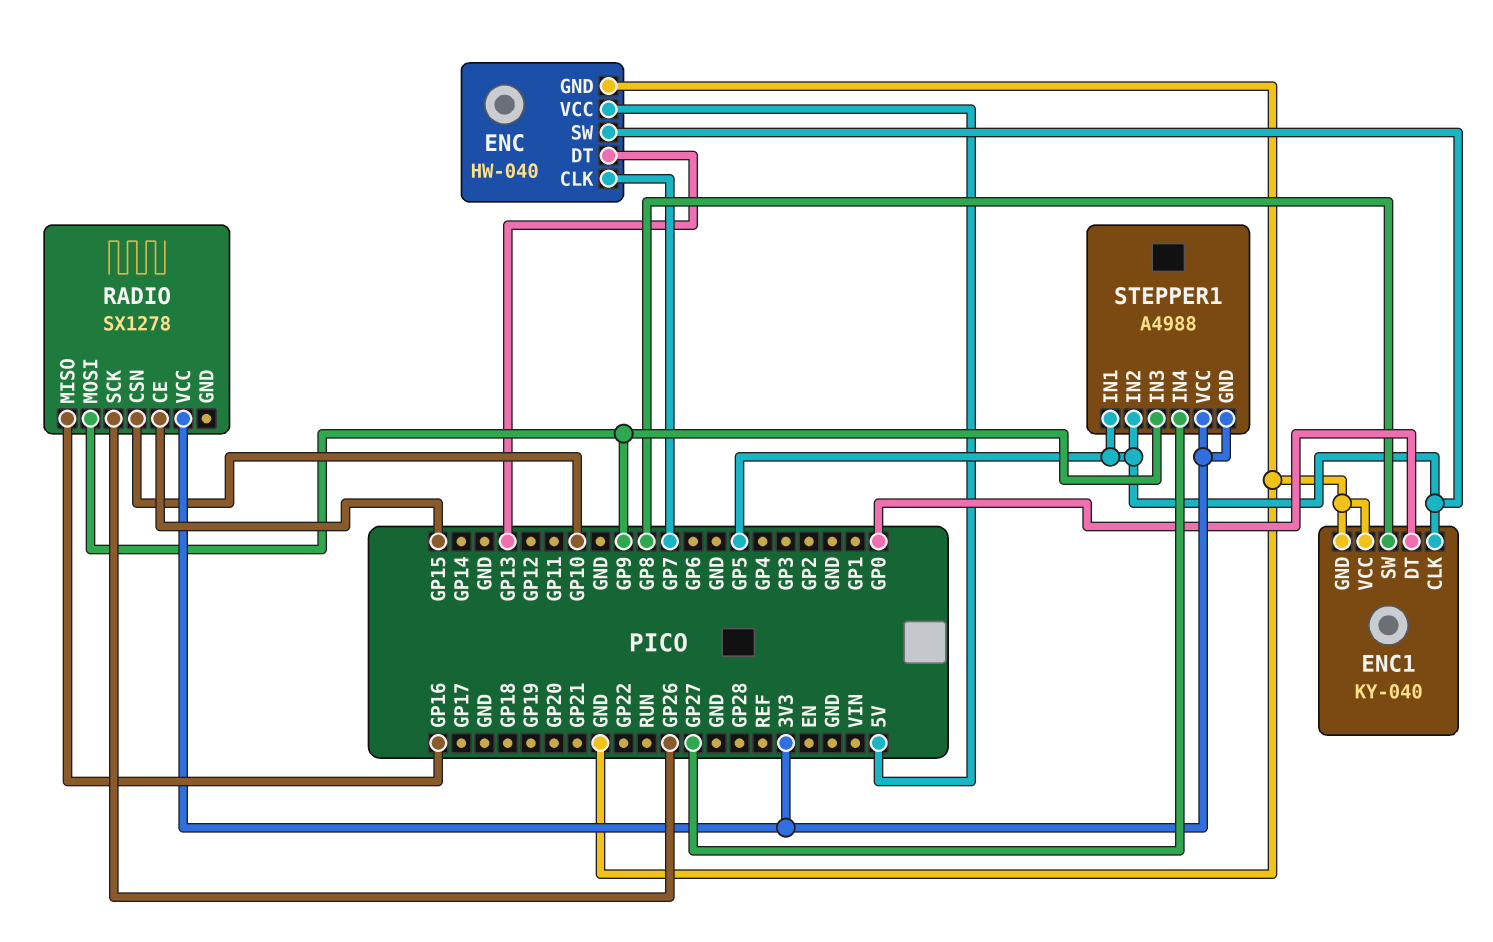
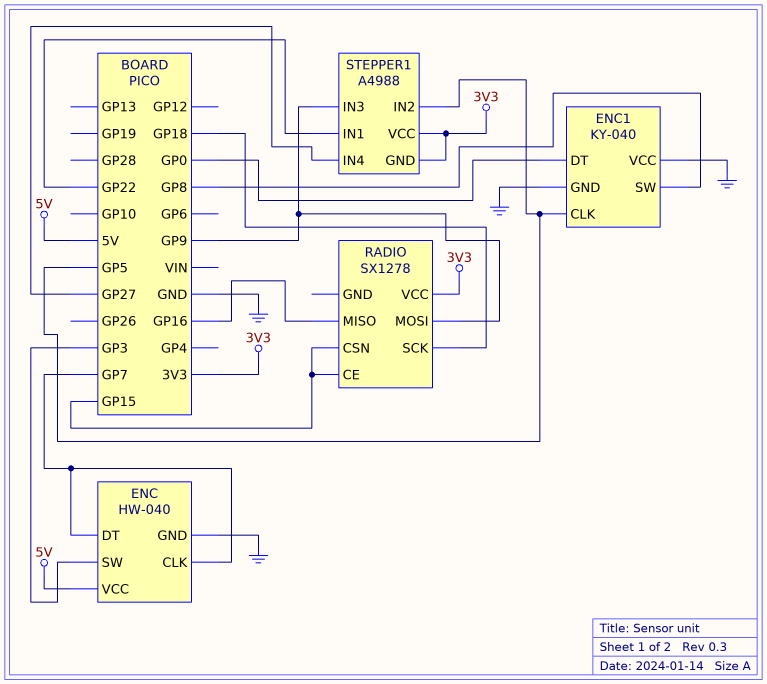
ENC pin DT: GP13 -> GP7
ENC pin SW: GP5 -> GP3
RADIO pin CSN: GP10 -> GP15
RADIO pin SCK: GP26 -> GP18
STEPPER1 pin IN1: GP5 -> GP22

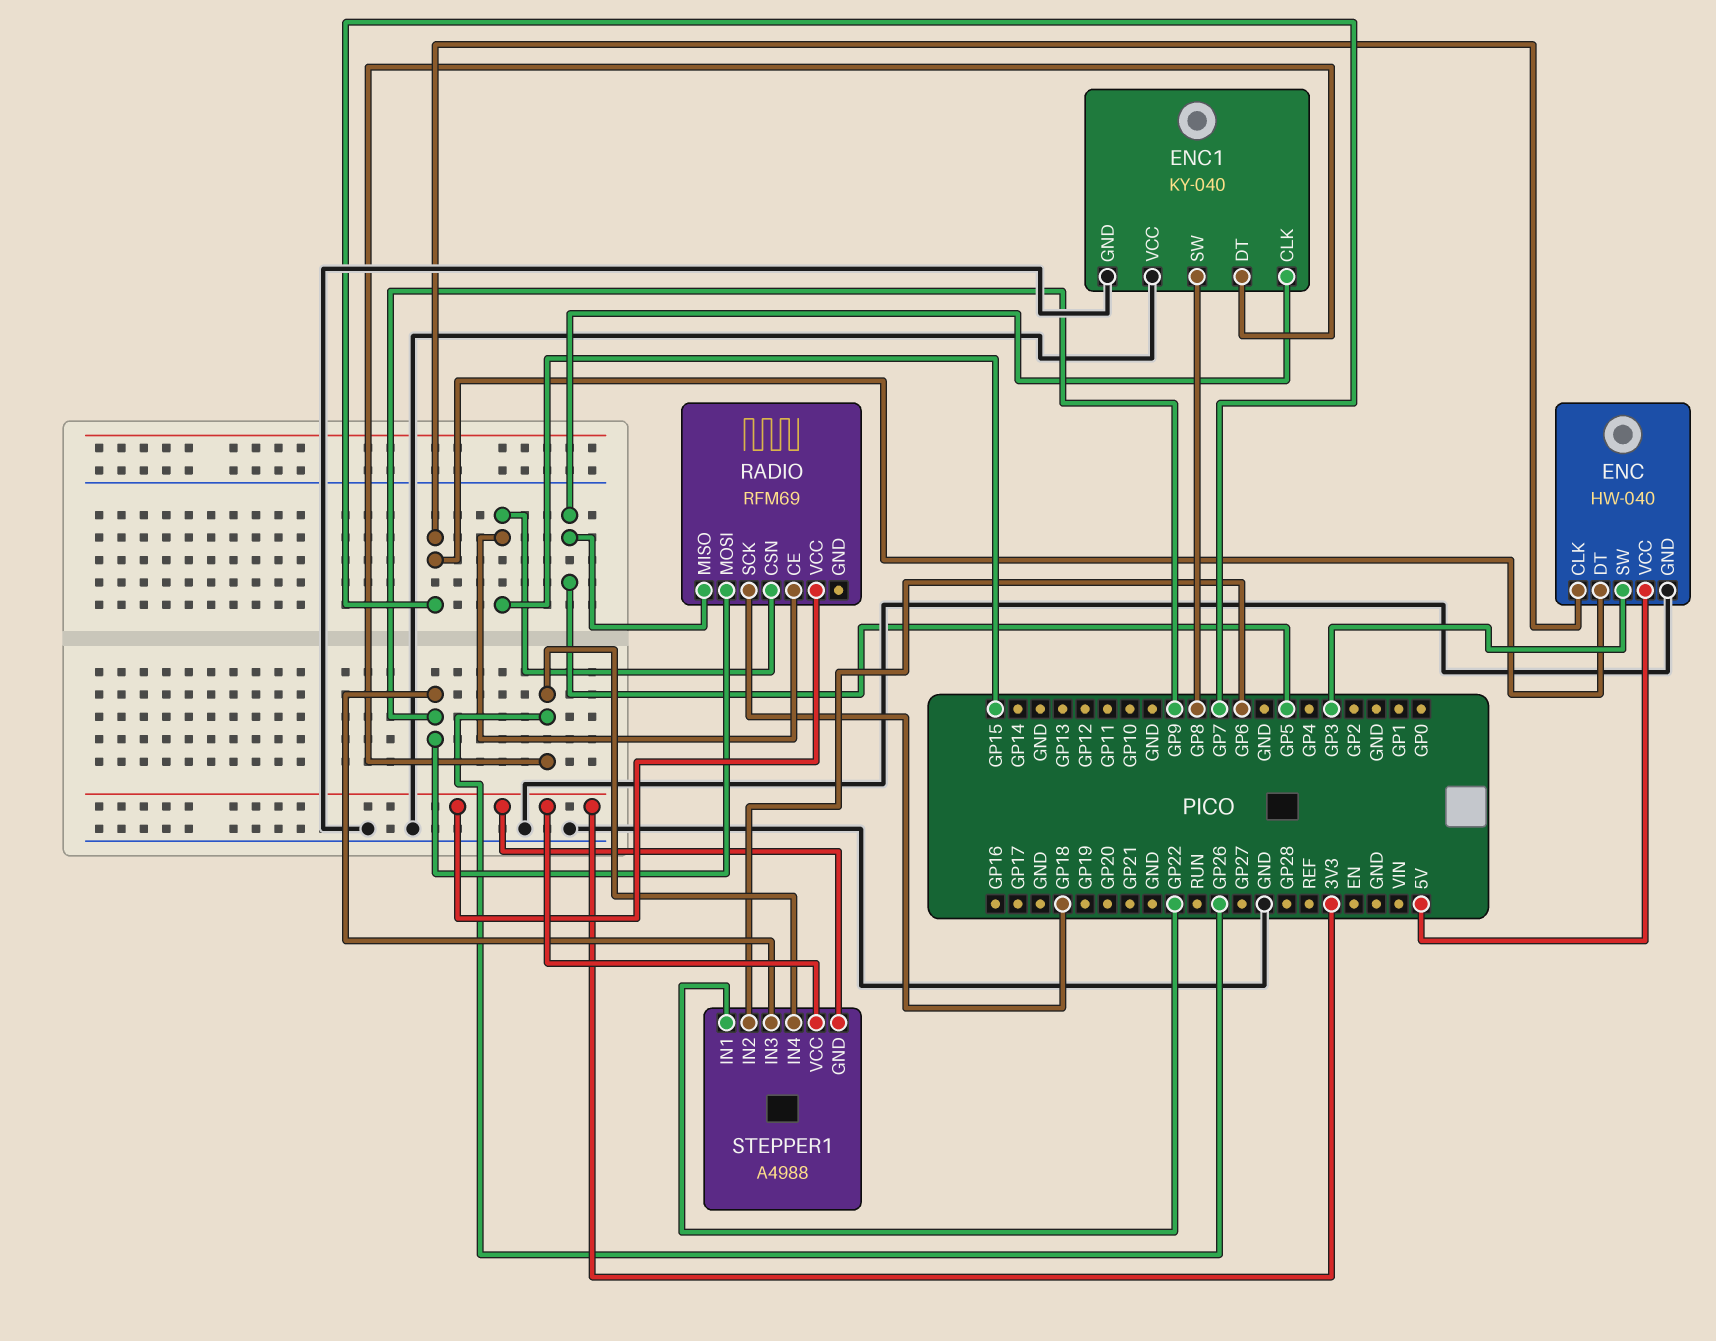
ENC1 pin DT: GP0 -> GP26
RADIO: SX1278 -> RFM69
RADIO pin MISO: GP16 -> GP5
STEPPER1 pin IN2: GP5 -> GP6
STEPPER1 pin IN4: GP27 -> GP26

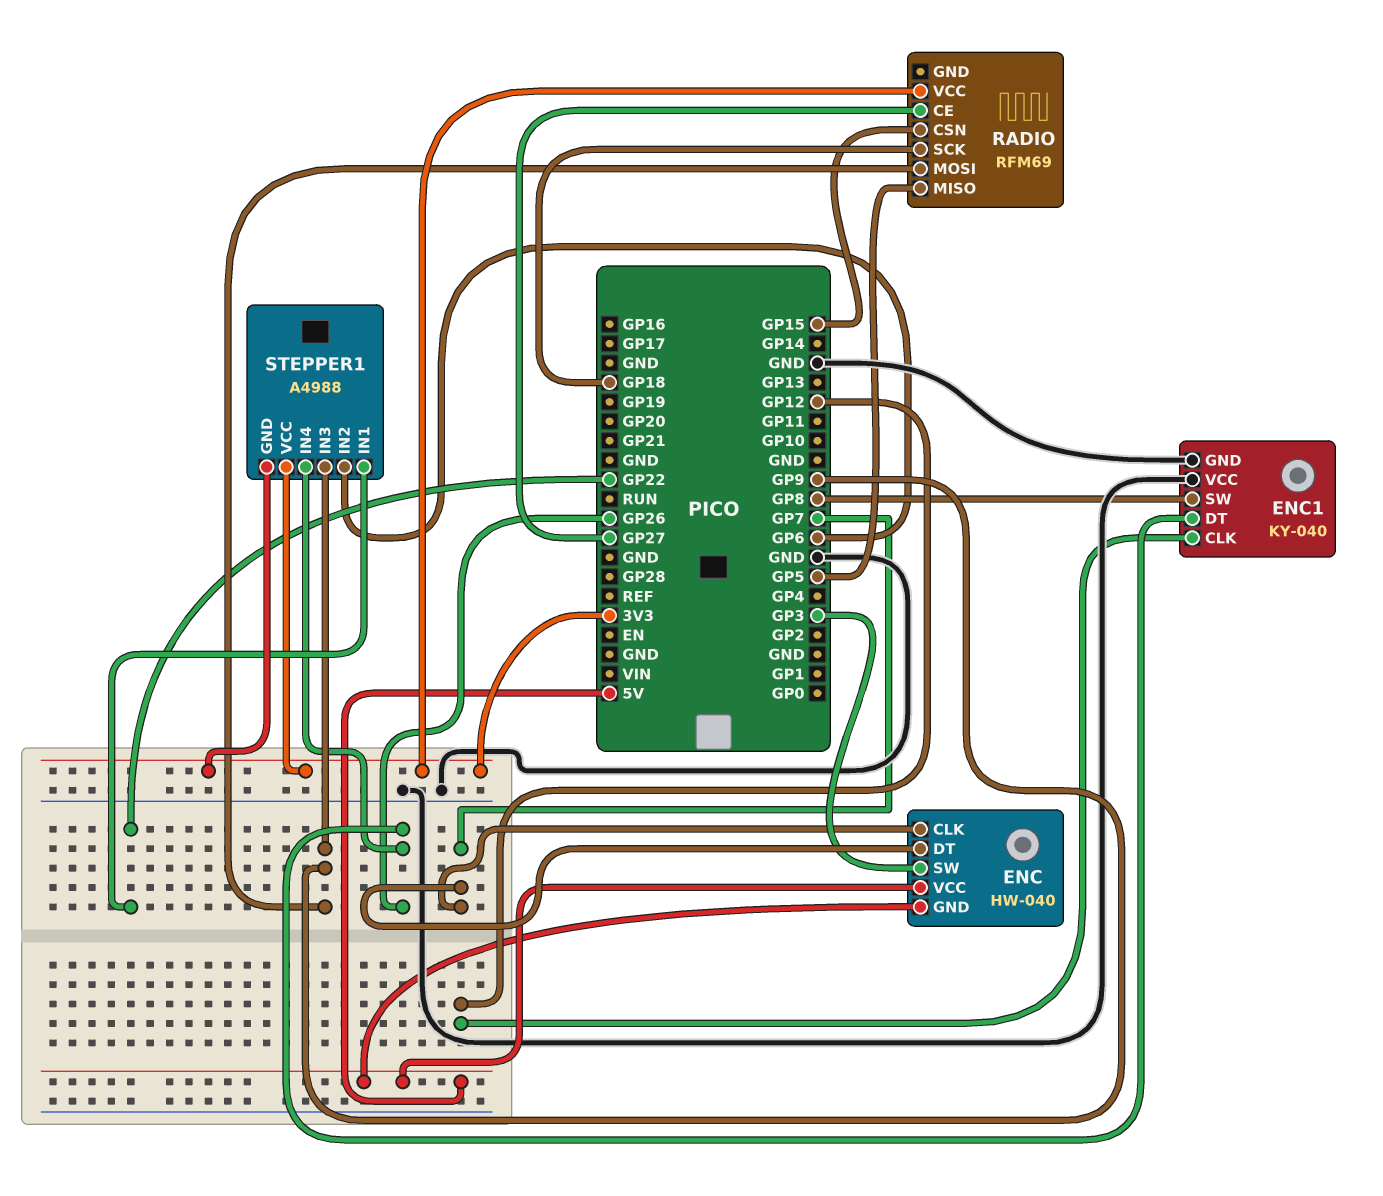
ENC pin GND: GND -> 5V
ENC1 pin CLK: GP5 -> GP12
RADIO pin CE: GP15 -> GP27

